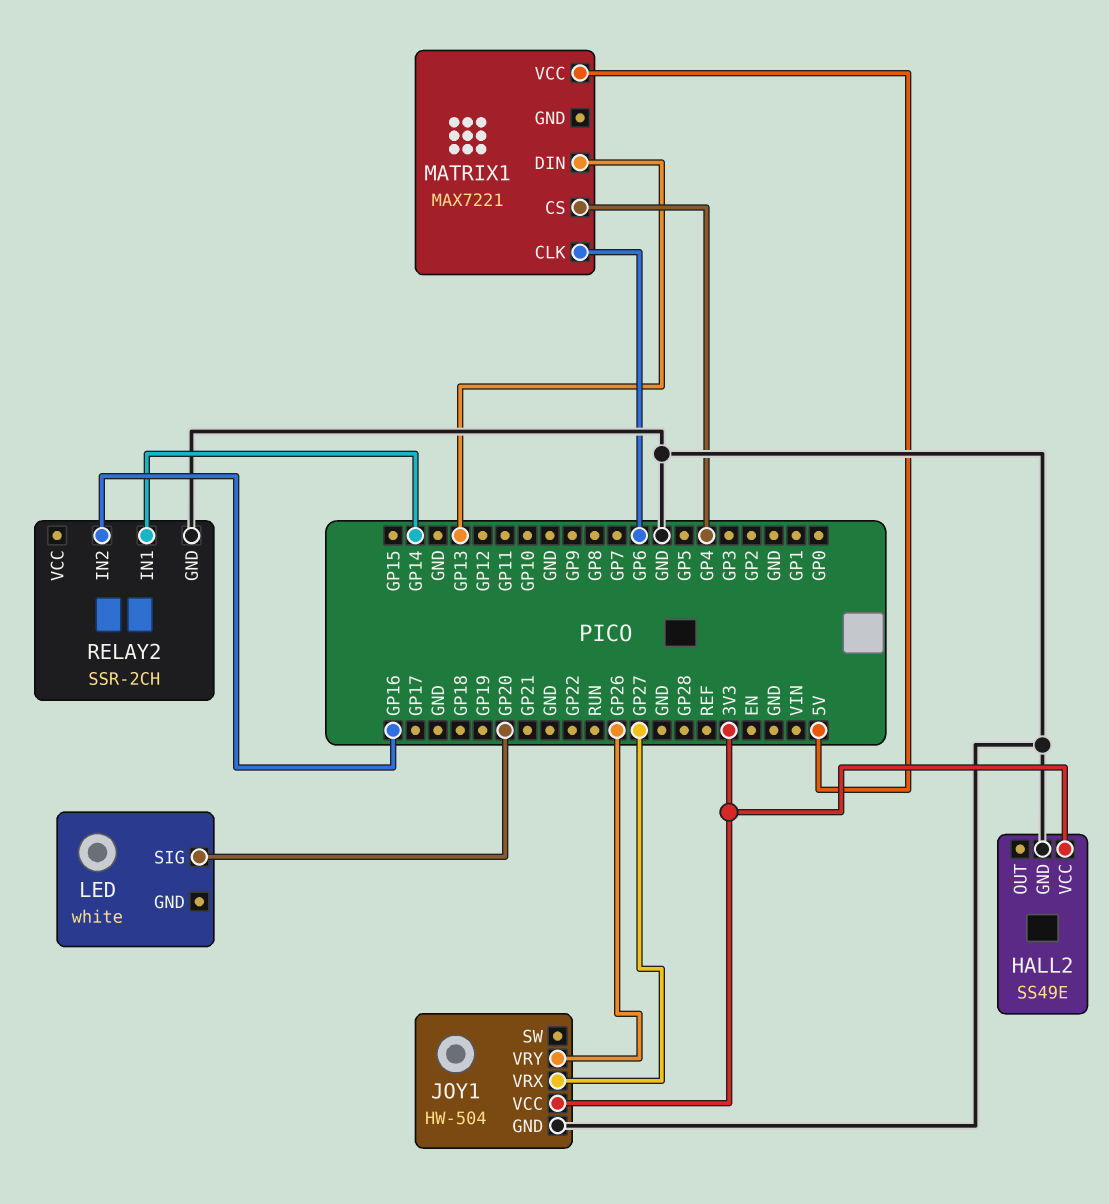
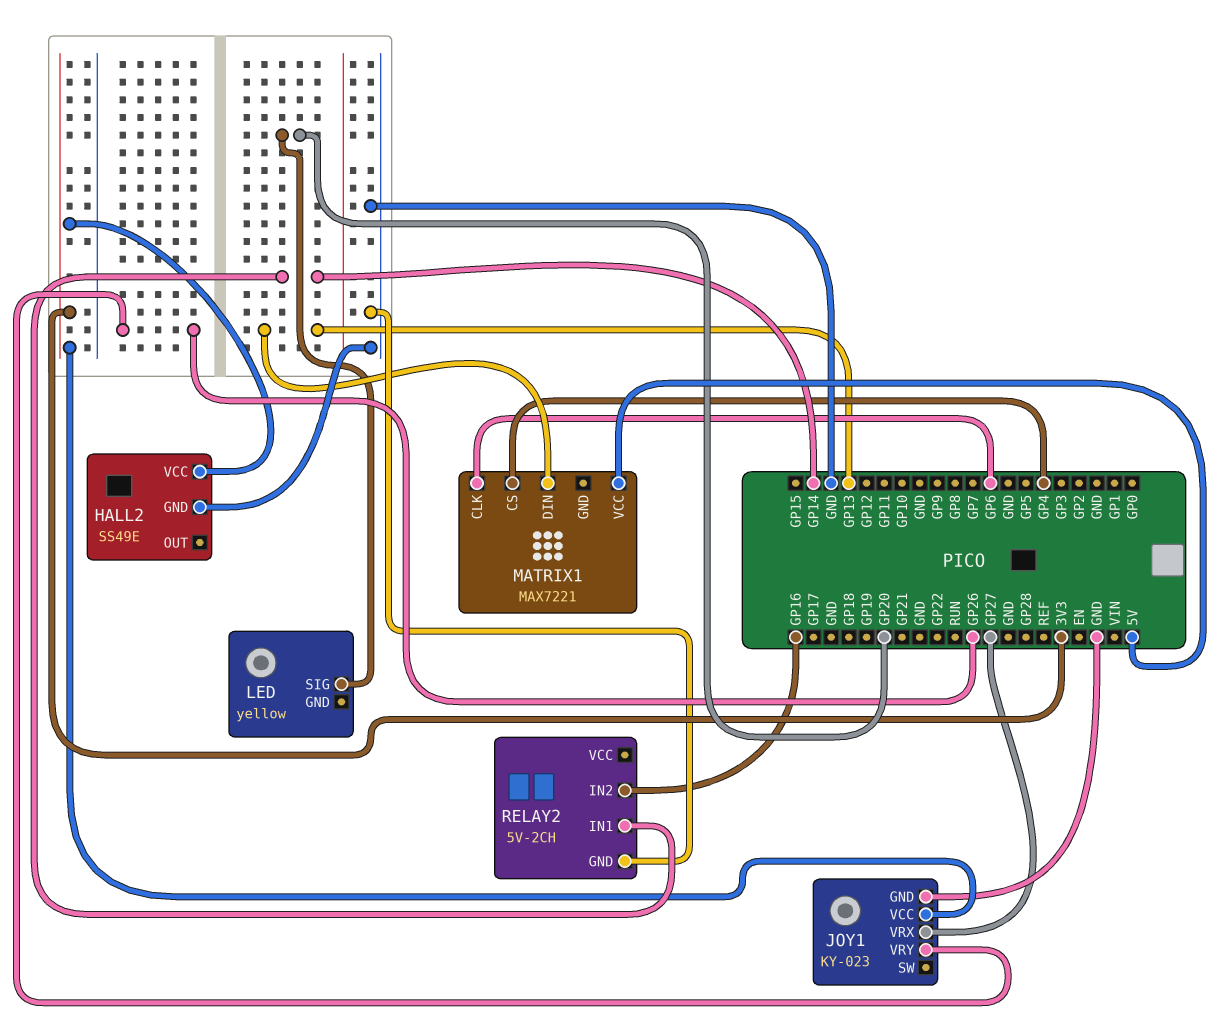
JOY1: HW-504 -> KY-023
LED: white -> yellow
RELAY2: SSR-2CH -> 5V-2CH

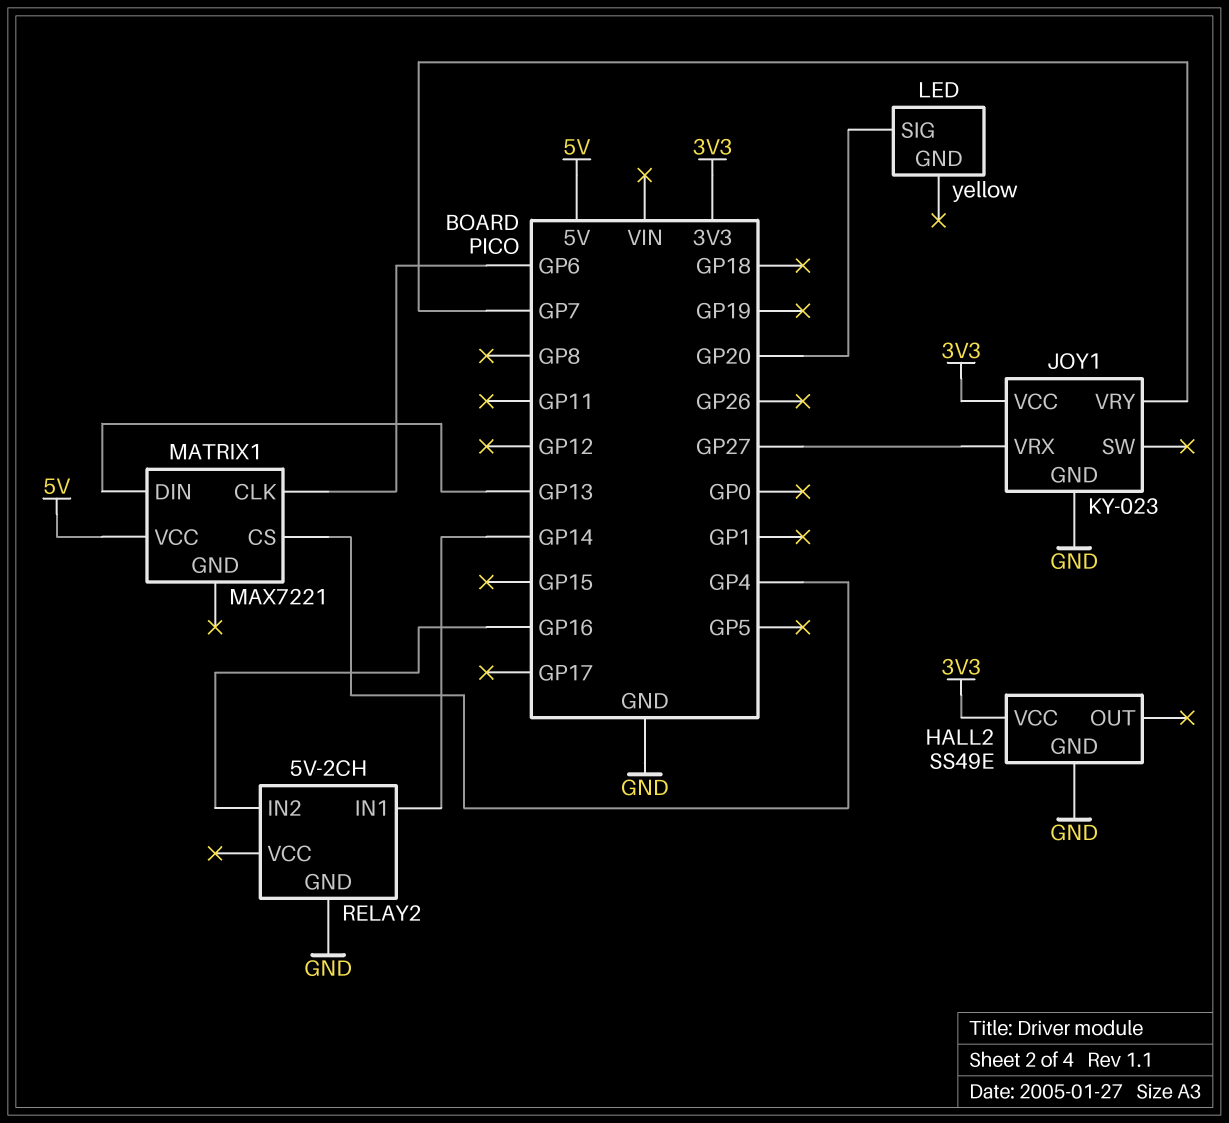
JOY1 pin VRY: GP26 -> GP7

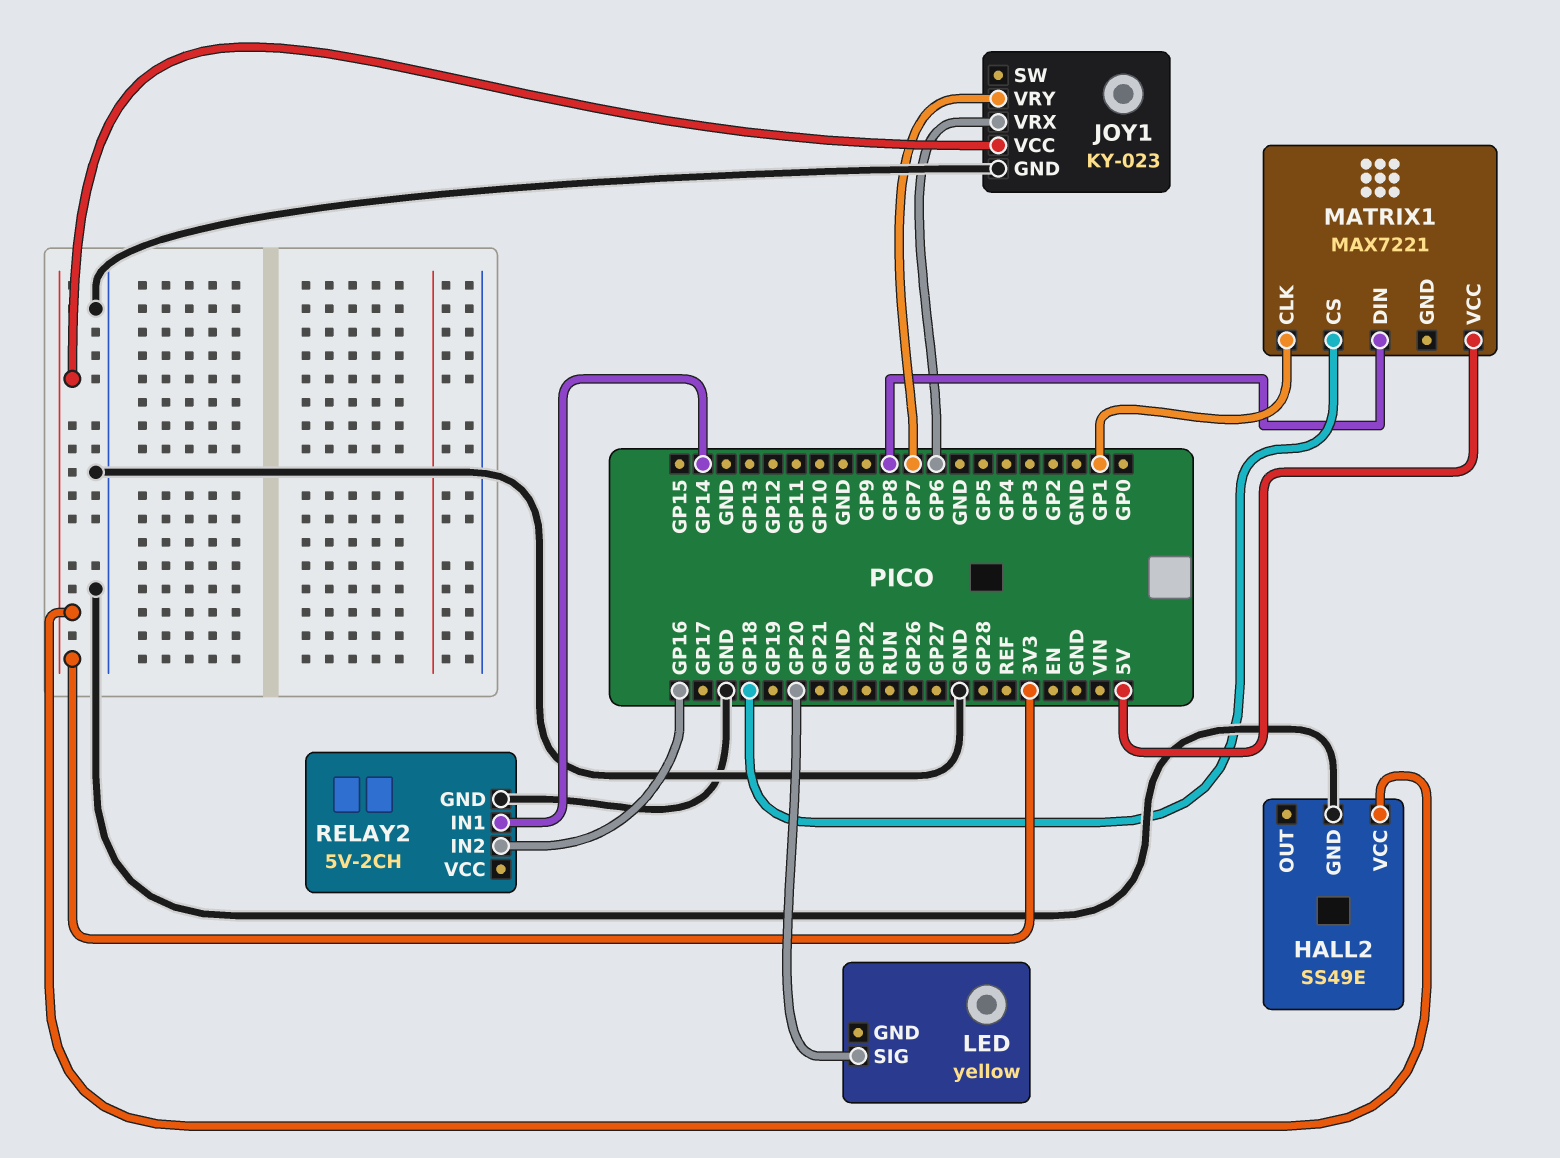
JOY1 pin VRX: GP27 -> GP6
MATRIX1 pin CLK: GP6 -> GP1
MATRIX1 pin CS: GP4 -> GP18
MATRIX1 pin DIN: GP13 -> GP8

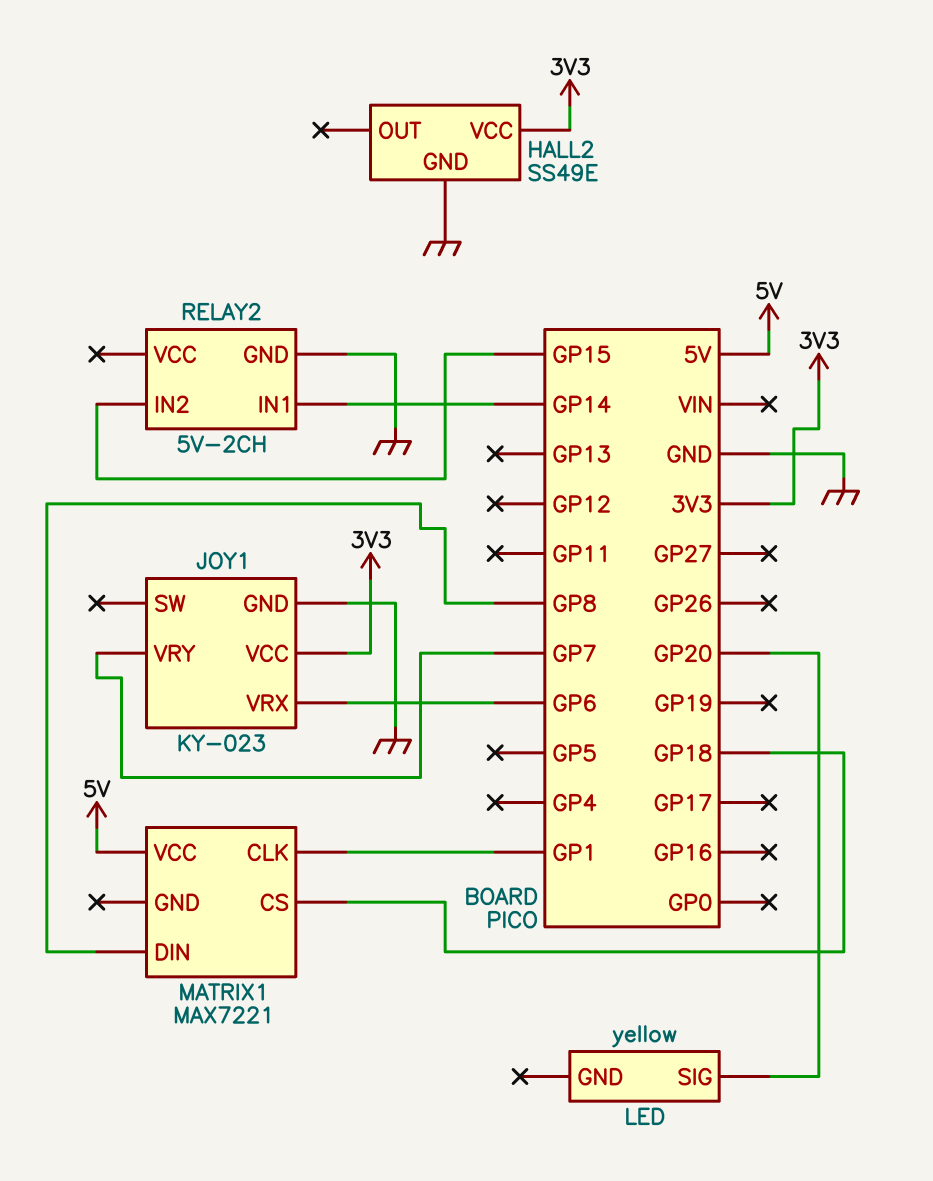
RELAY2 pin IN2: GP16 -> GP15

